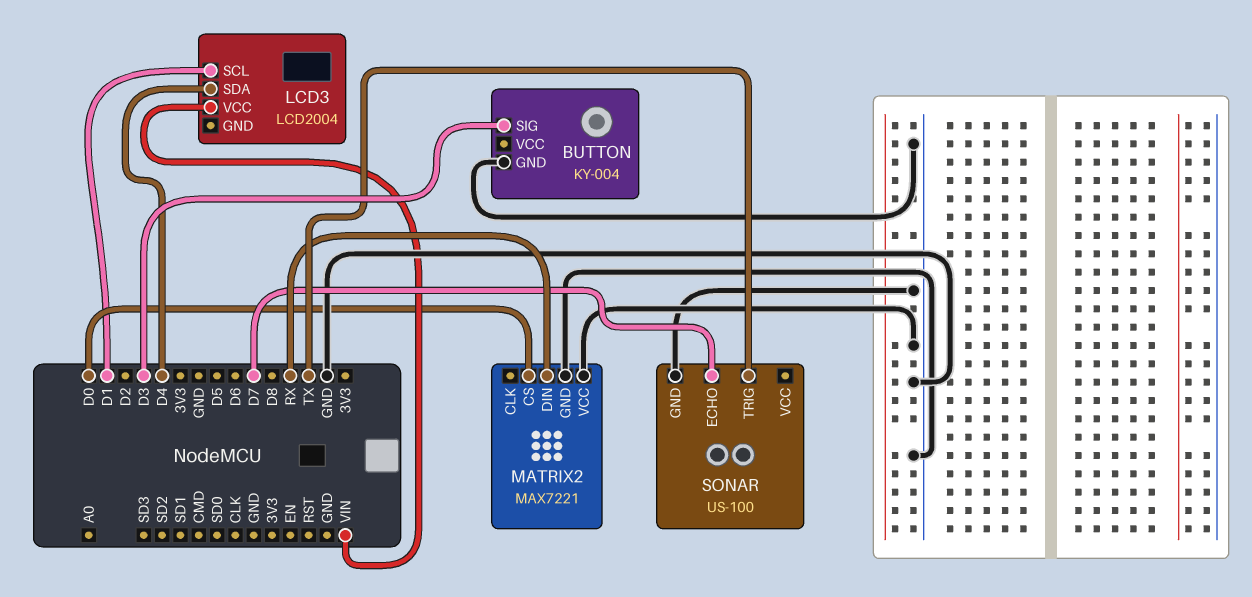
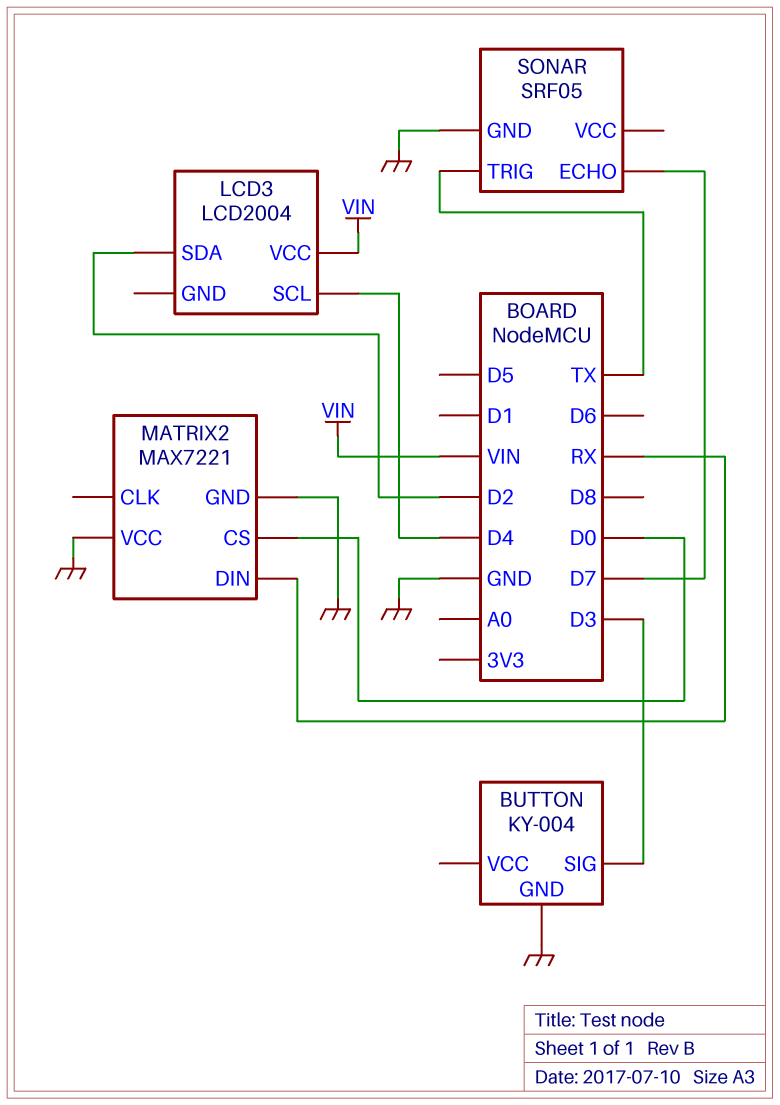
LCD3 pin SCL: D1 -> D4
LCD3 pin SDA: D4 -> D2
SONAR: US-100 -> SRF05

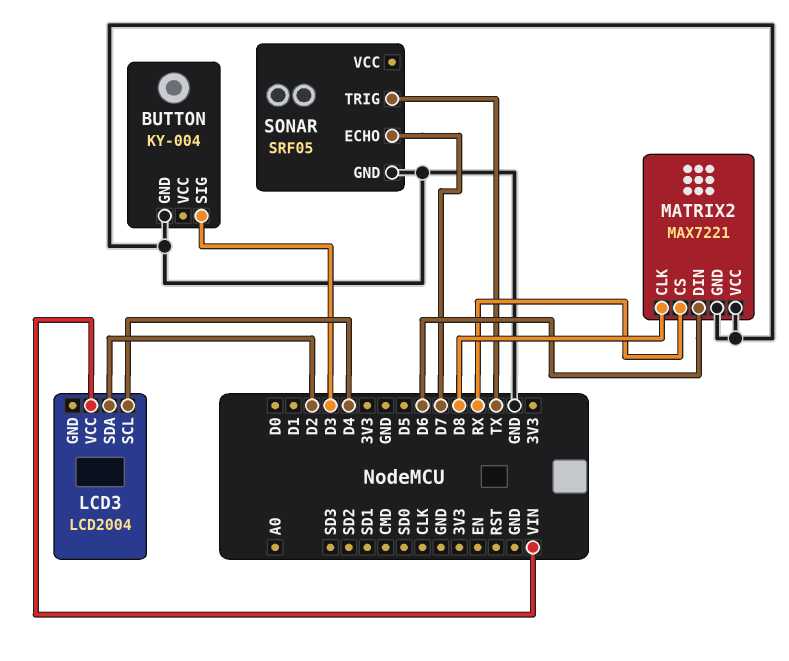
MATRIX2 pin CLK: none -> D8
MATRIX2 pin CS: D0 -> RX
MATRIX2 pin DIN: RX -> D6

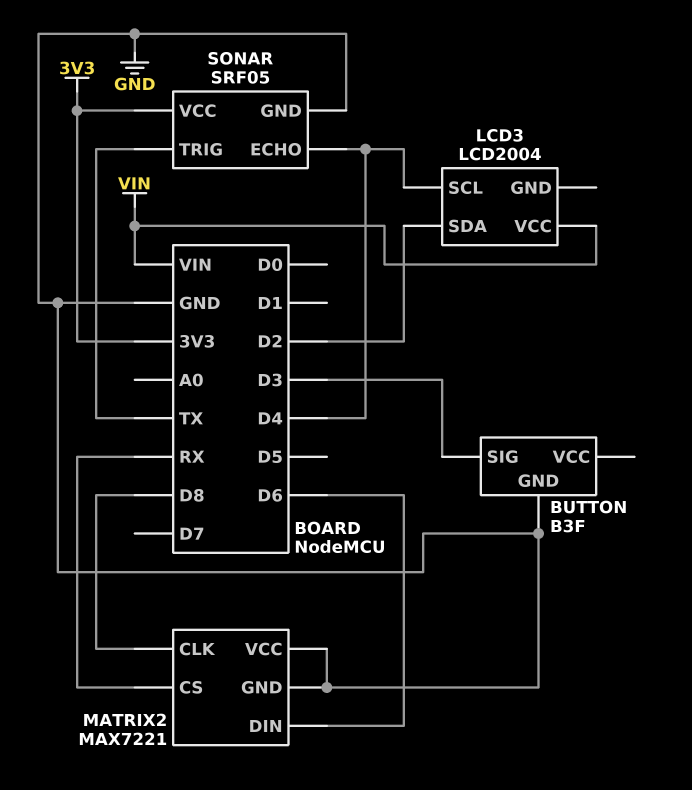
BUTTON: KY-004 -> B3F
SONAR pin ECHO: D7 -> D4
SONAR pin VCC: none -> 3V3

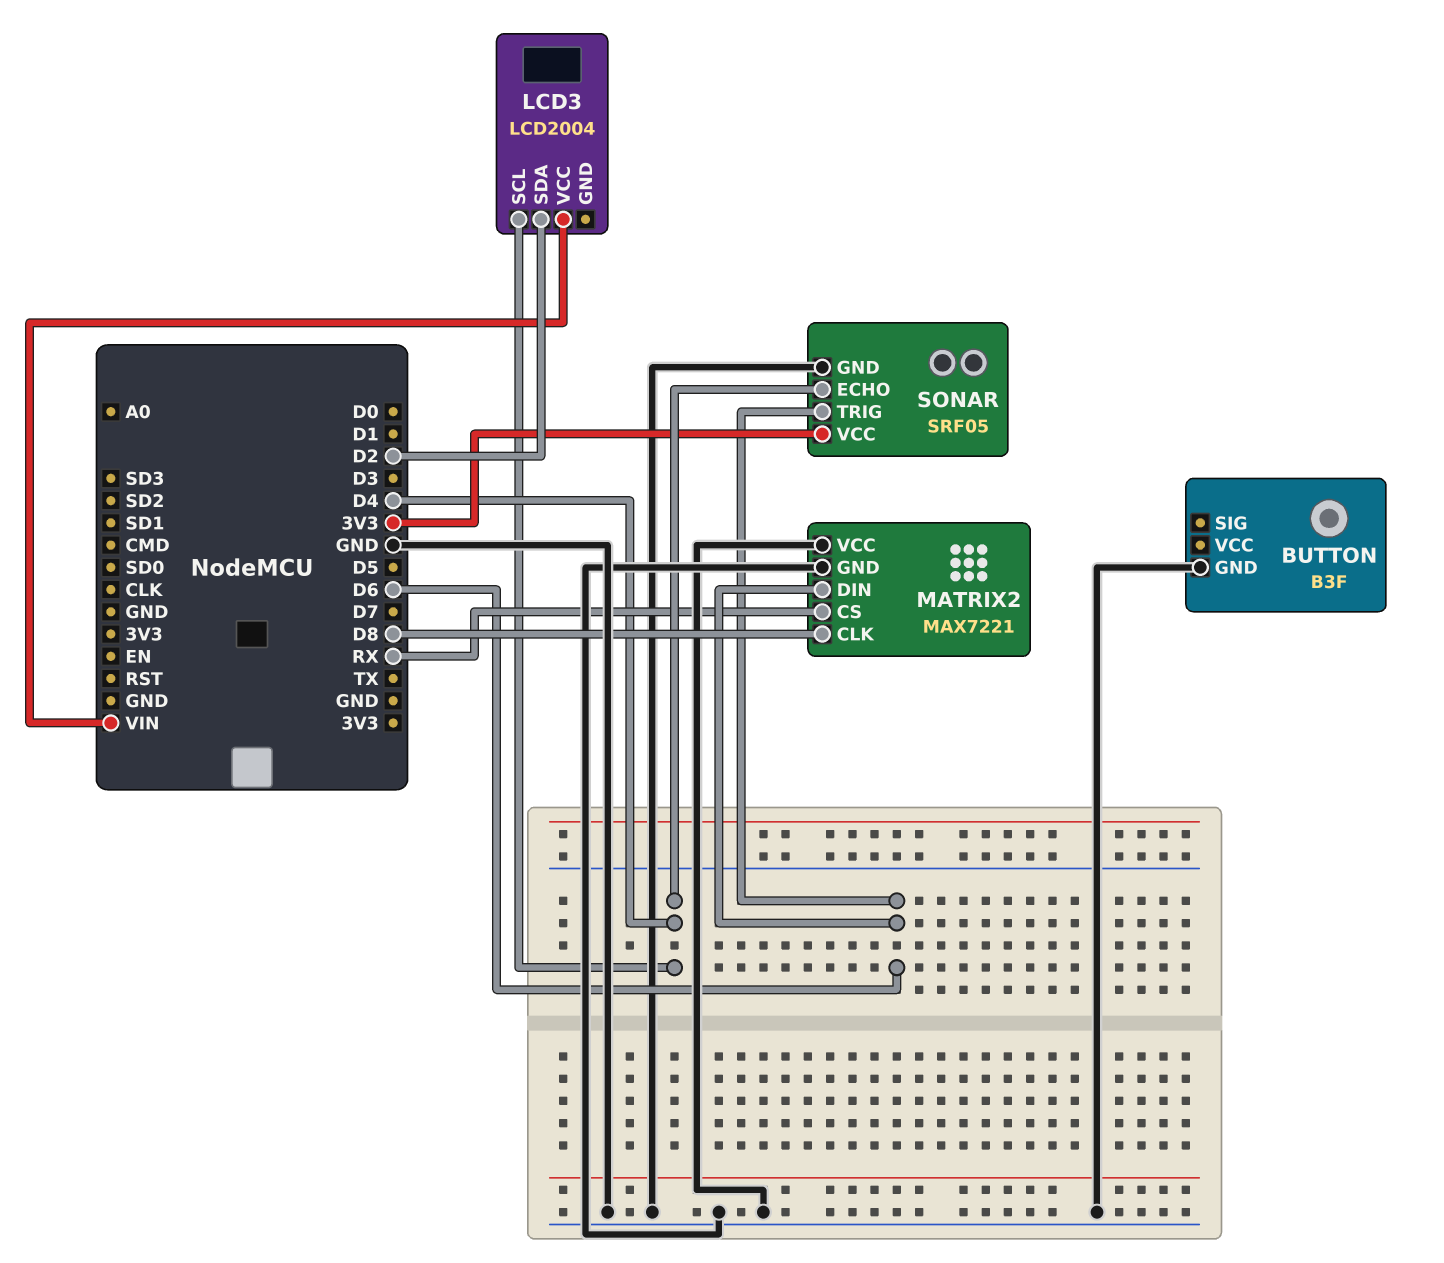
BUTTON pin SIG: D3 -> none
SONAR pin TRIG: TX -> D6

